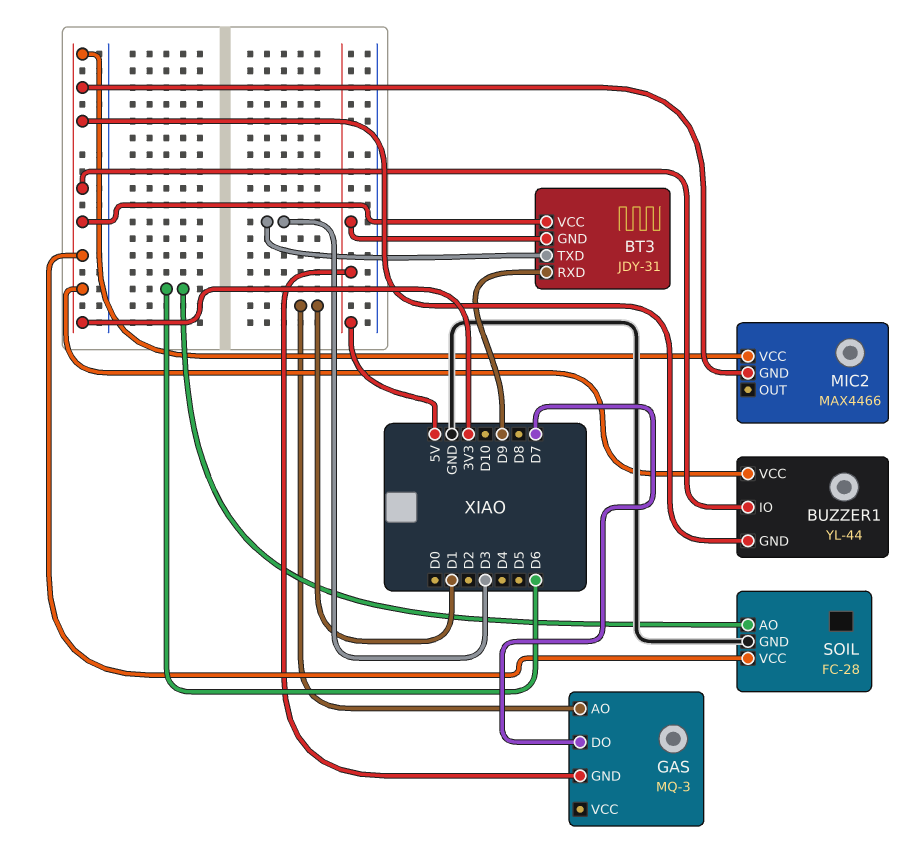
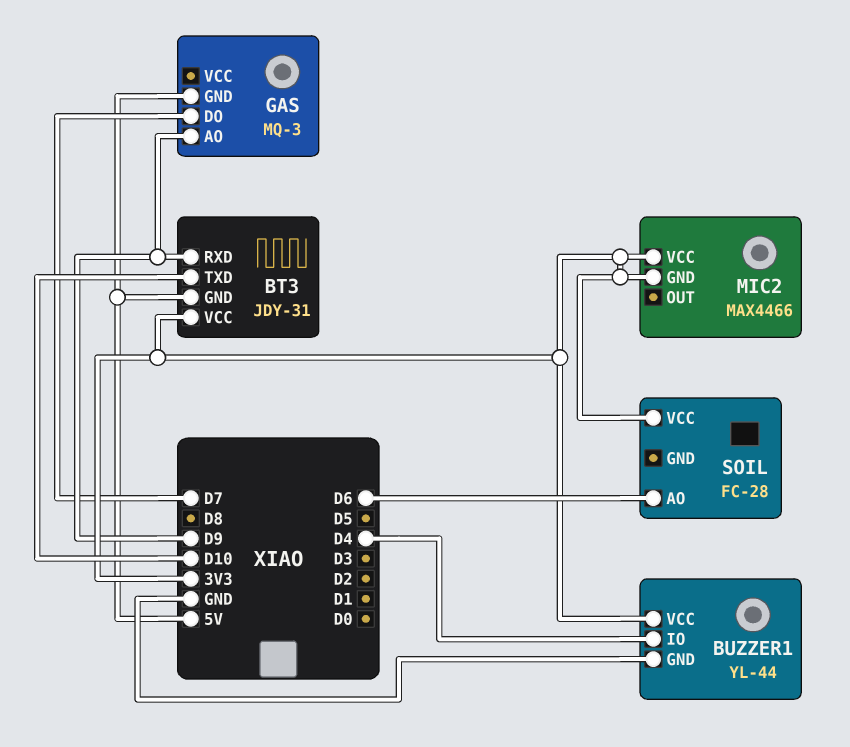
BT3 pin TXD: D3 -> D10
BUZZER1 pin GND: 3V3 -> GND
BUZZER1 pin IO: 3V3 -> D4
GAS pin AO: D1 -> D9
SOIL pin GND: GND -> none

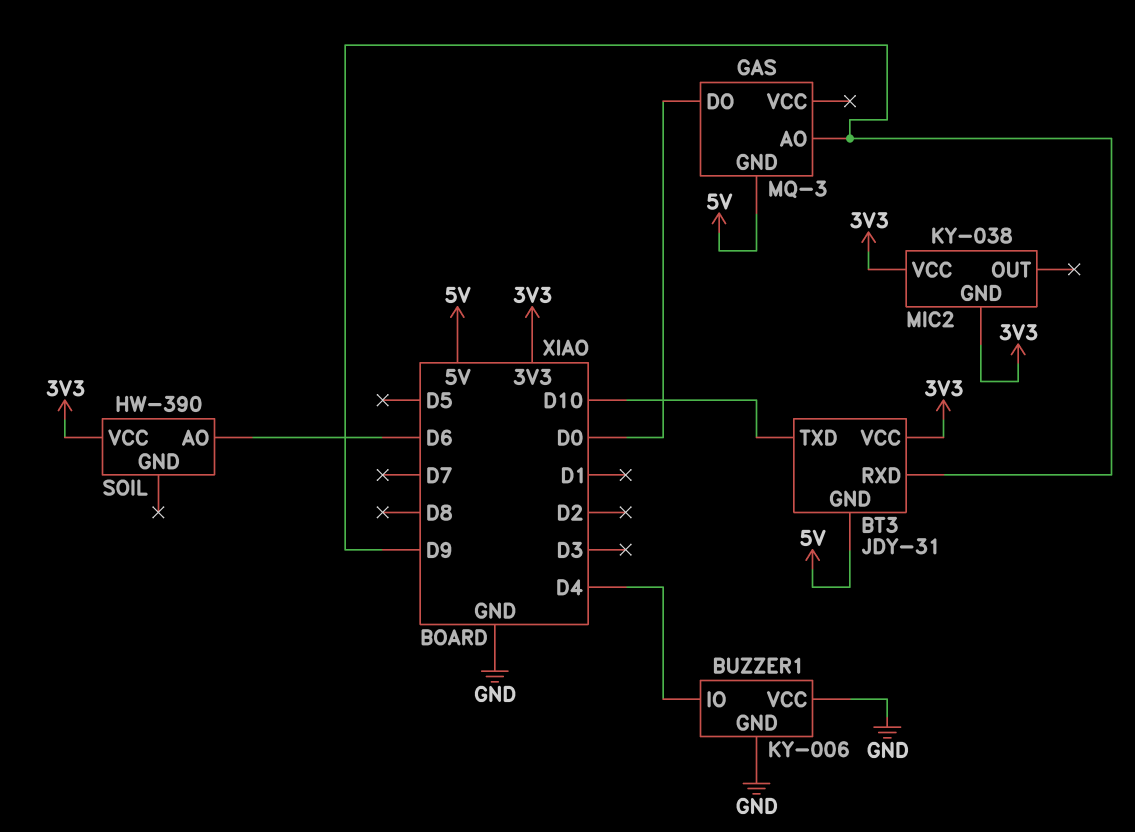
BUZZER1: YL-44 -> KY-006
BUZZER1 pin VCC: 3V3 -> GND
GAS pin DO: D7 -> D0
MIC2: MAX4466 -> KY-038
SOIL: FC-28 -> HW-390

